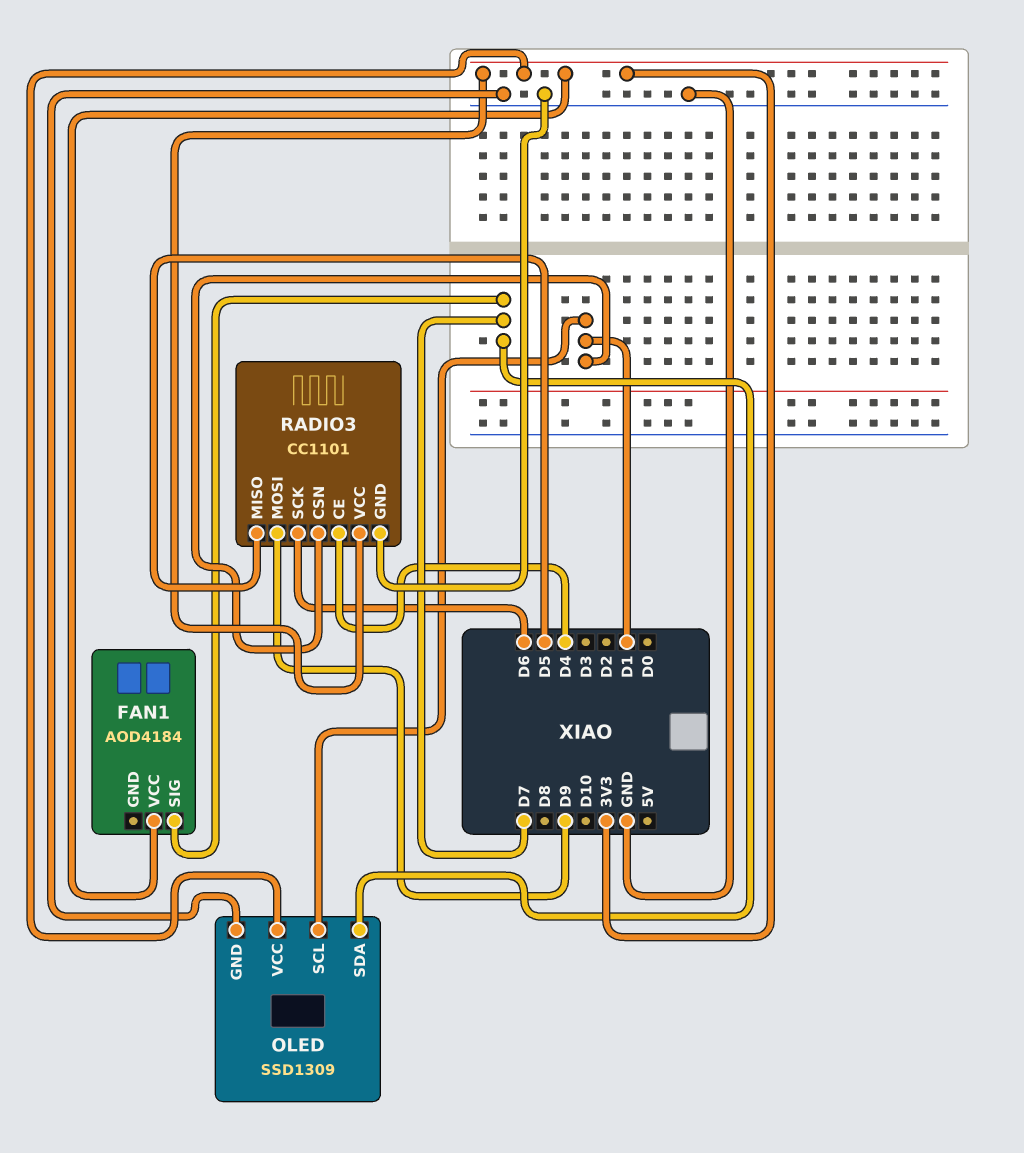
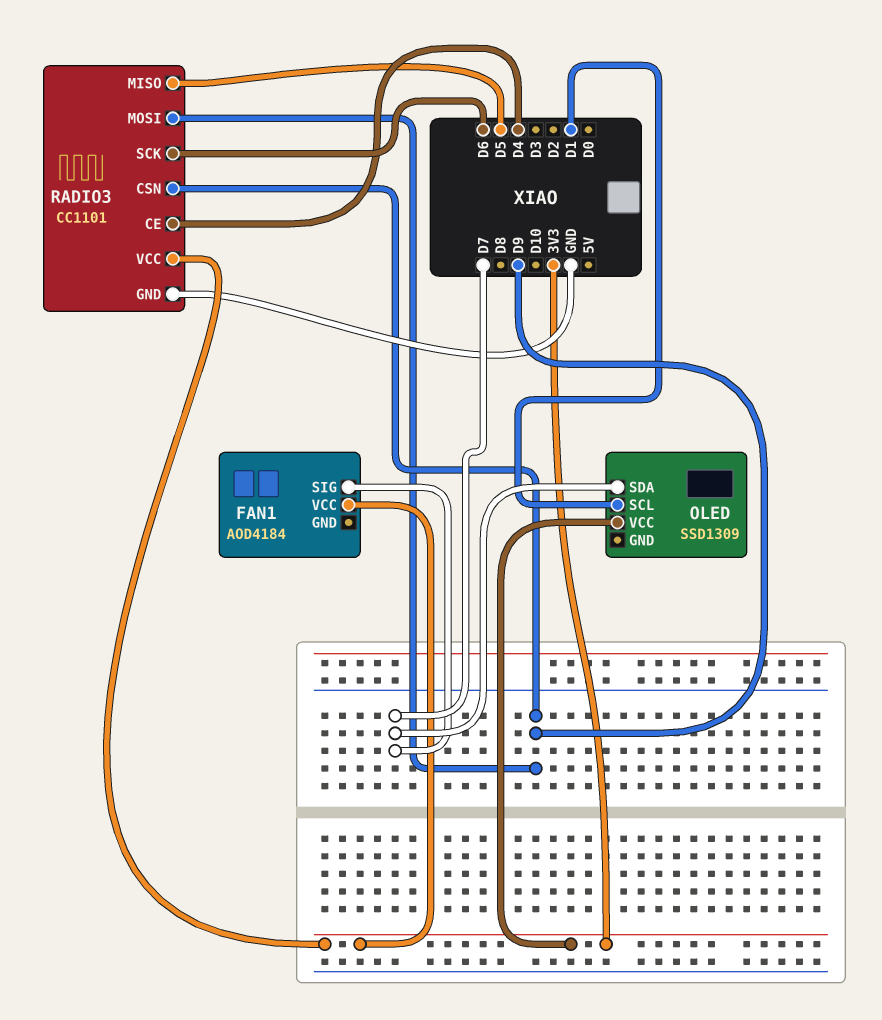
OLED pin GND: GND -> none
RADIO3 pin CSN: D1 -> D9

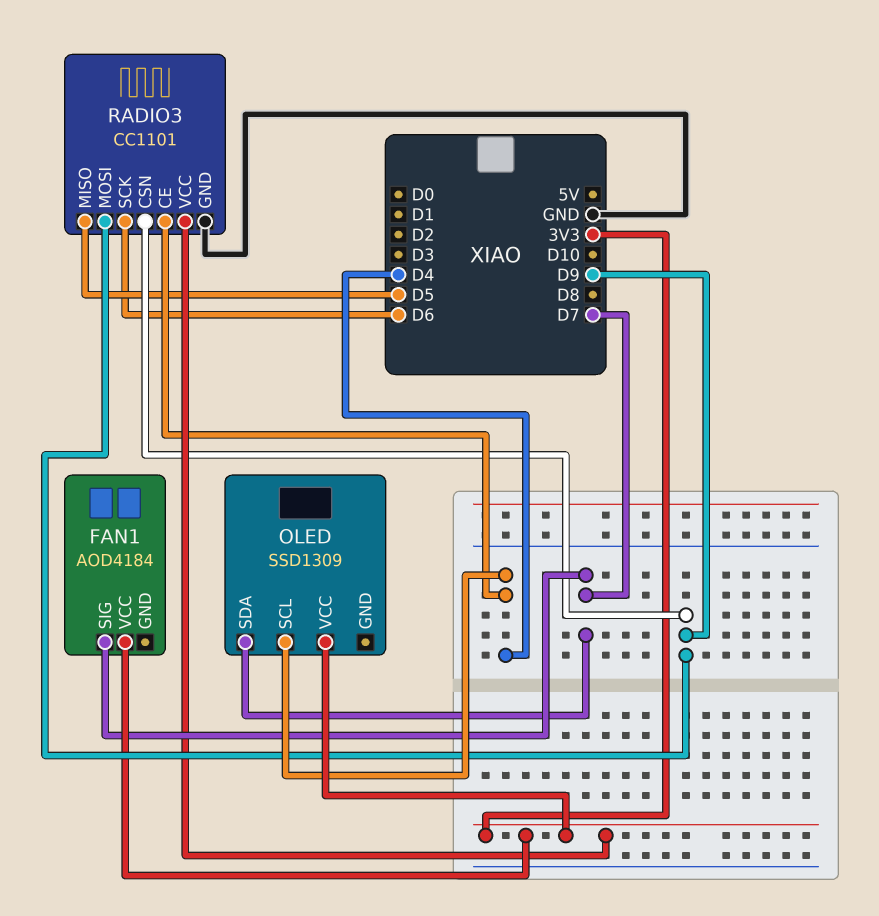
OLED pin SCL: D1 -> D4

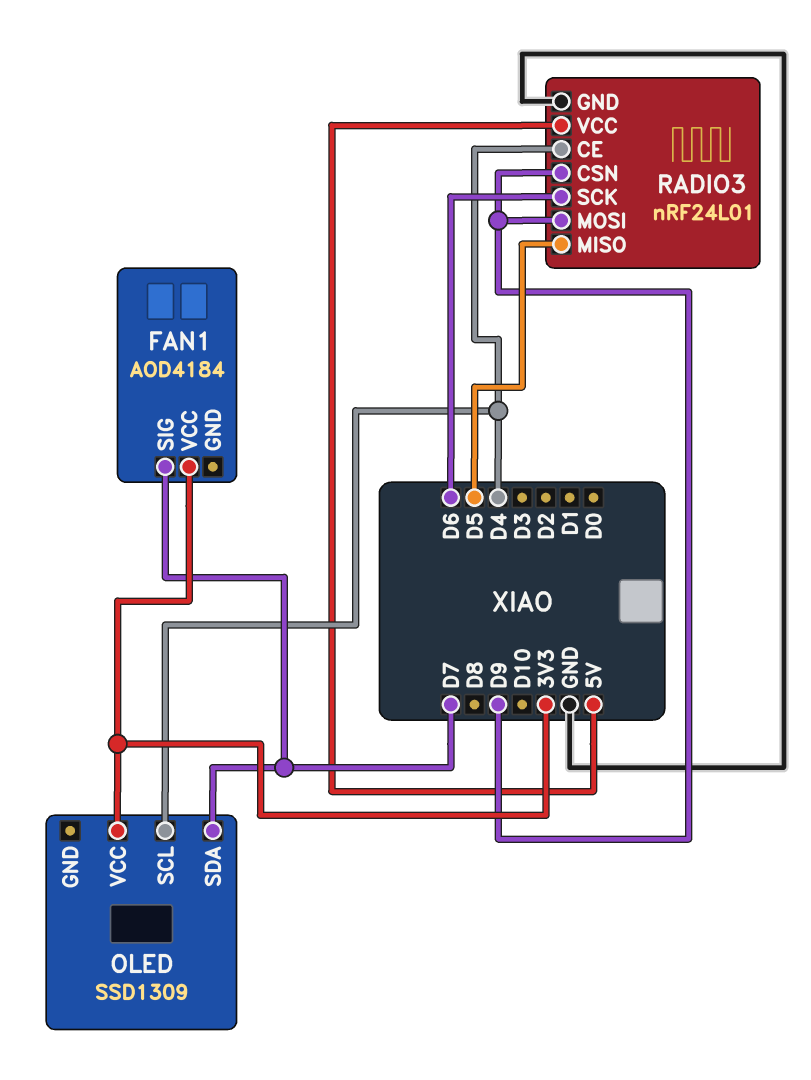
RADIO3: CC1101 -> nRF24L01
RADIO3 pin VCC: 3V3 -> 5V

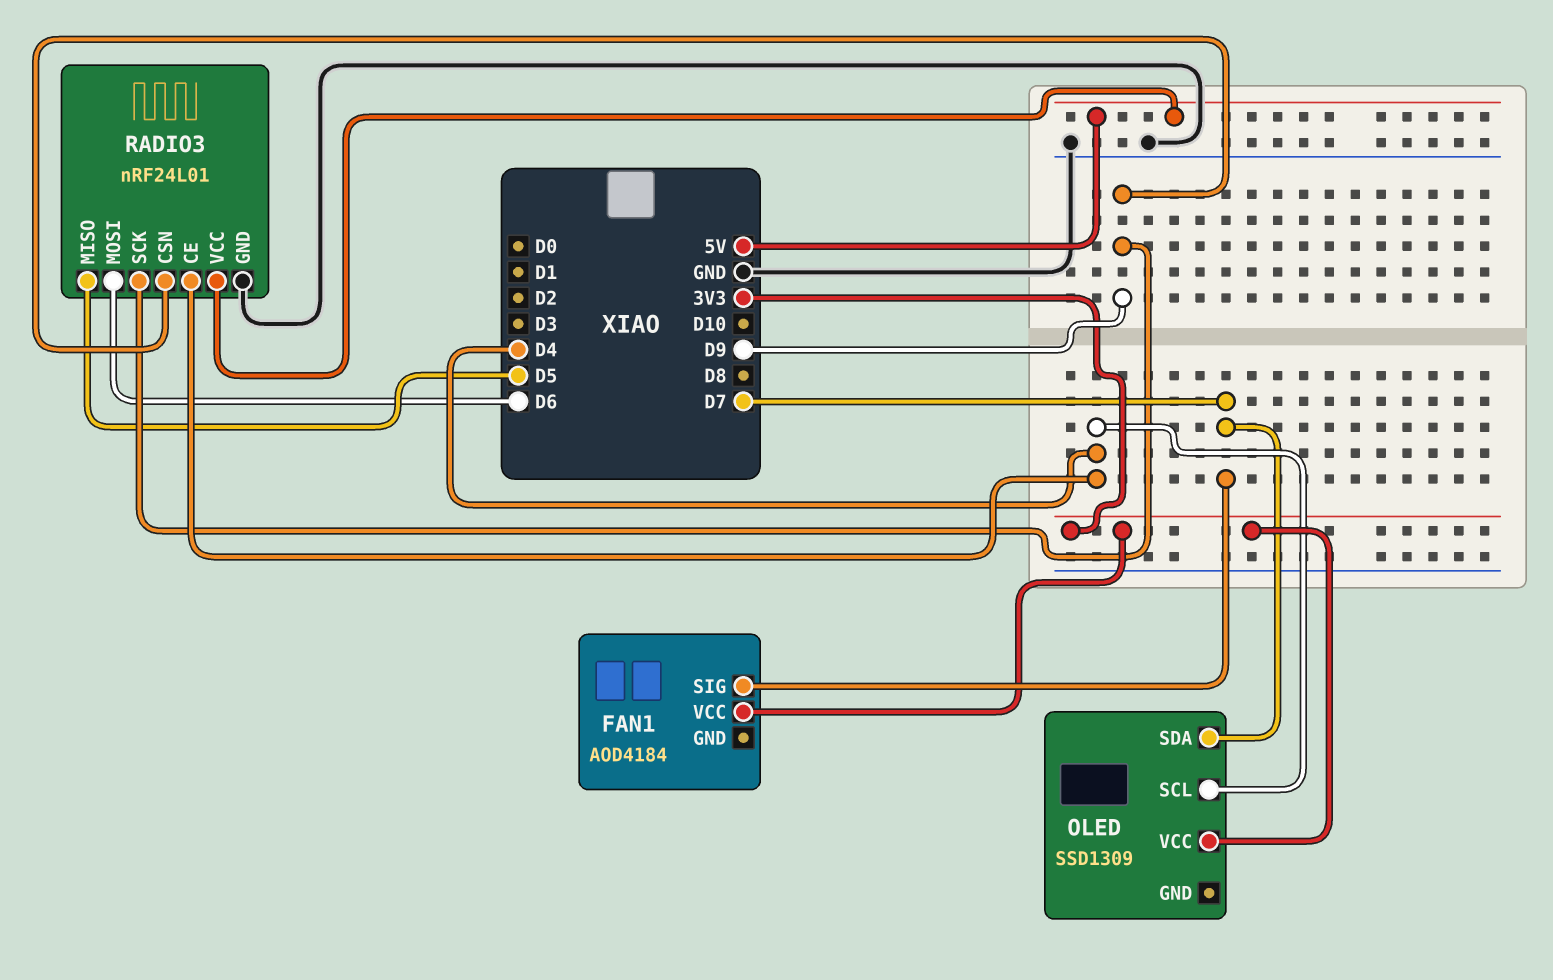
RADIO3 pin MOSI: D9 -> D6
RADIO3 pin SCK: D6 -> D9

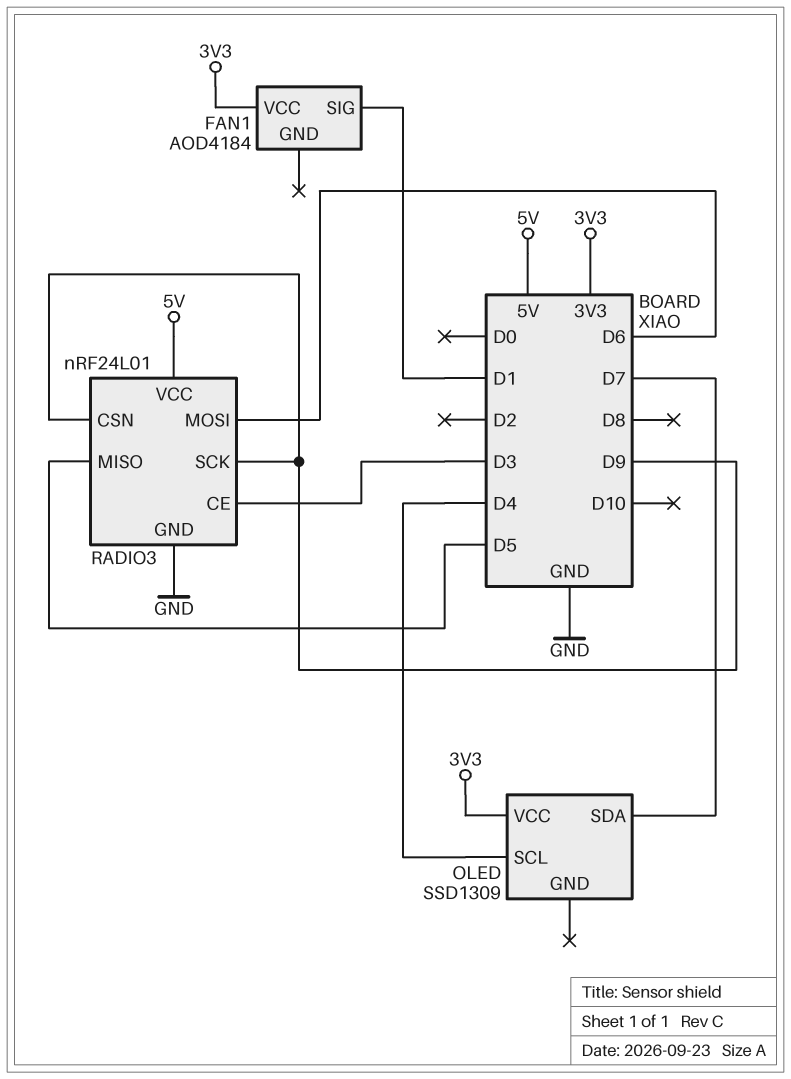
FAN1 pin SIG: D7 -> D1
RADIO3 pin CE: D4 -> D3

